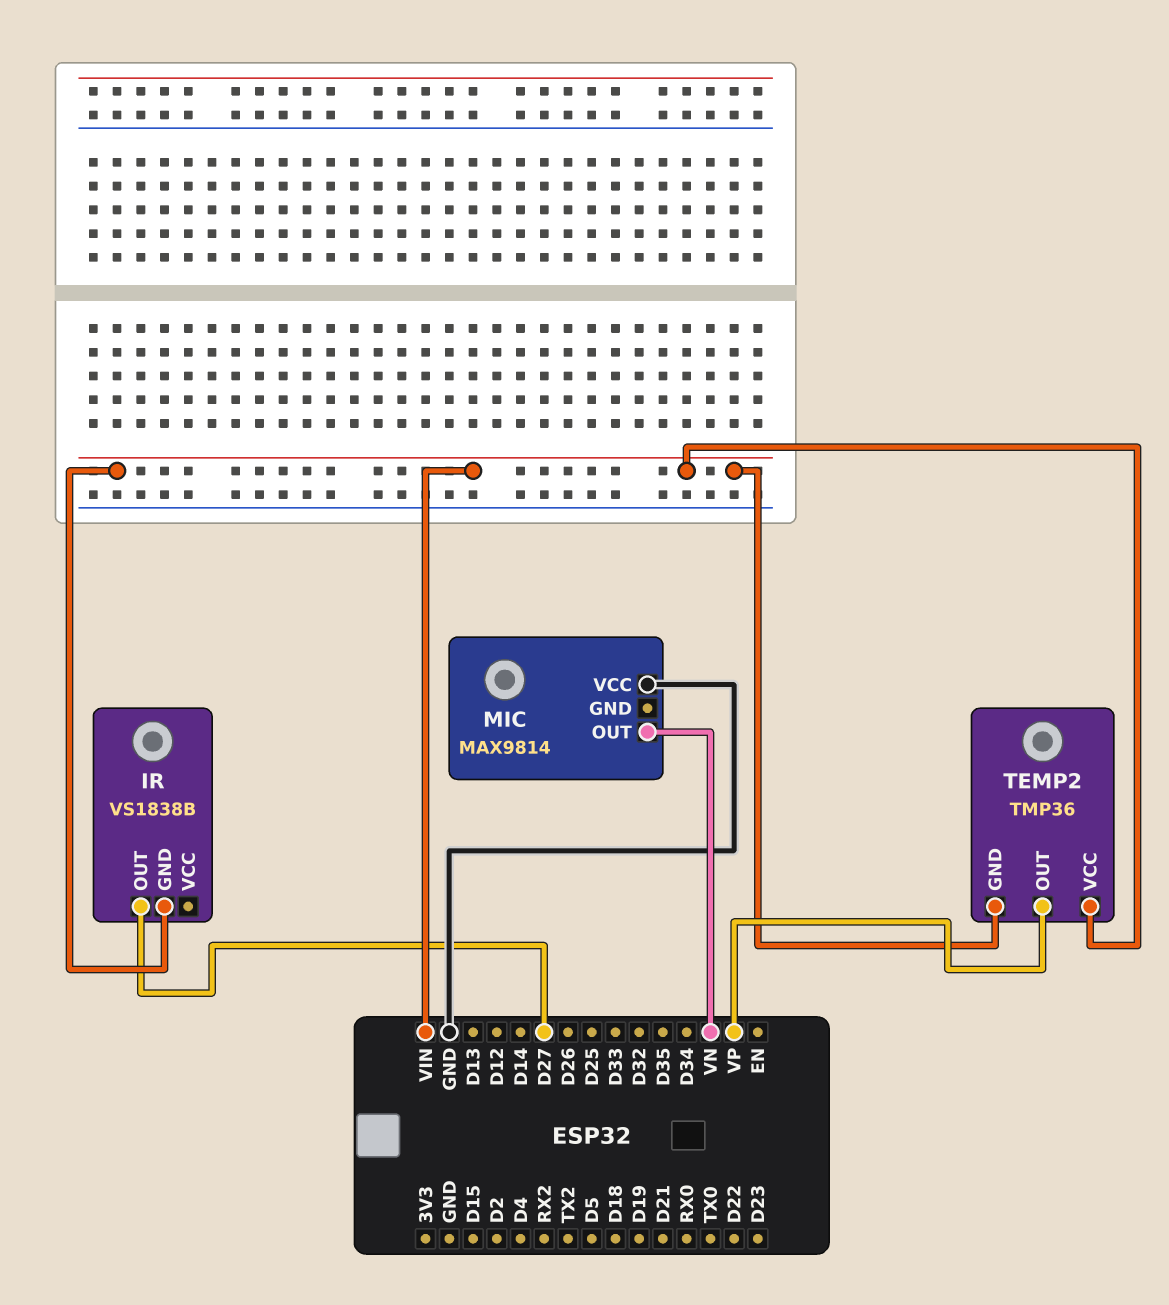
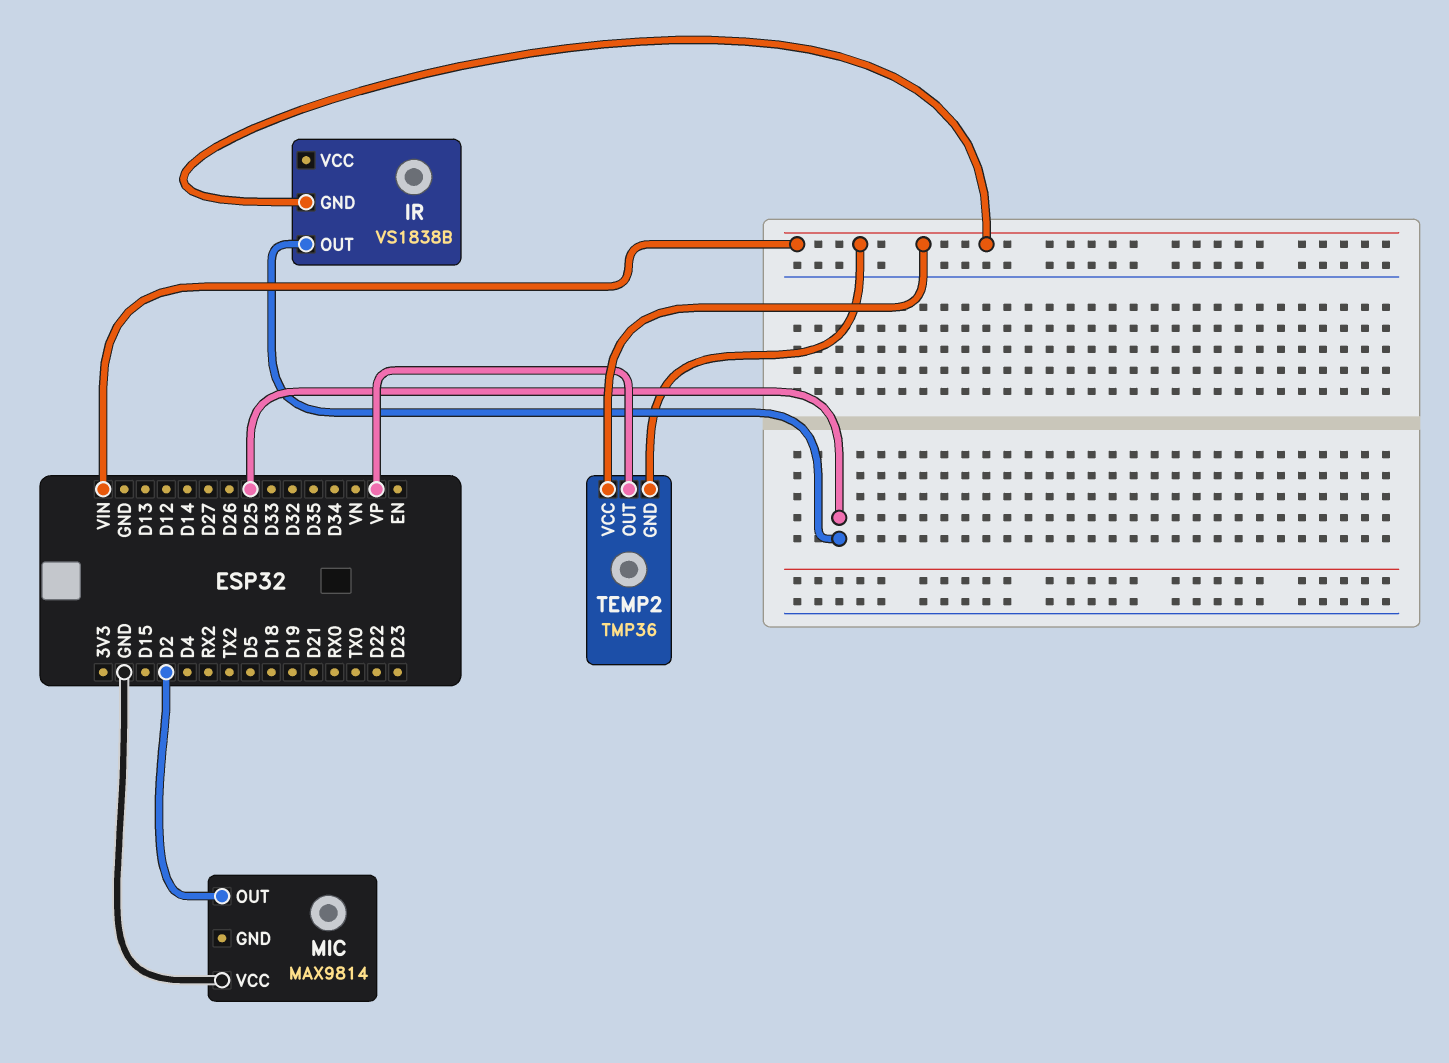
IR pin OUT: D27 -> D25
MIC pin OUT: VN -> D2

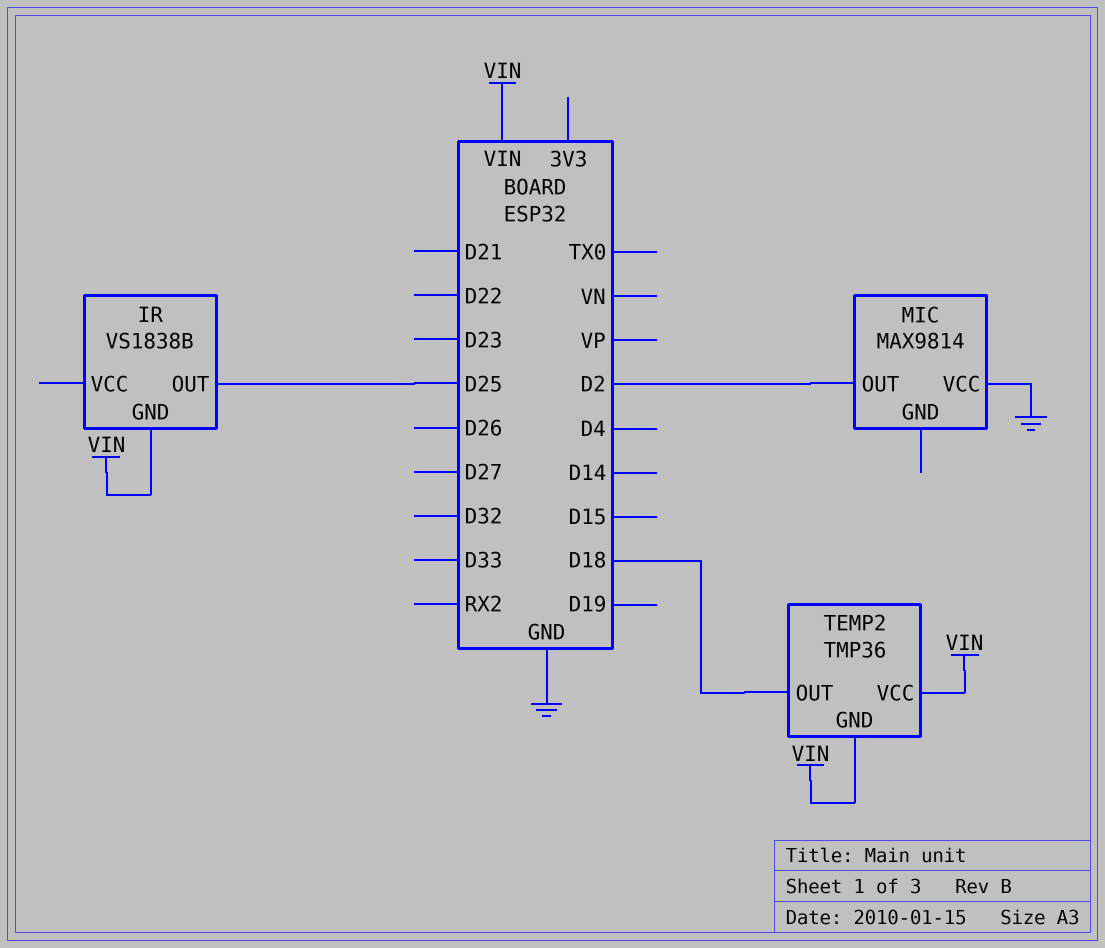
TEMP2 pin OUT: VP -> D18

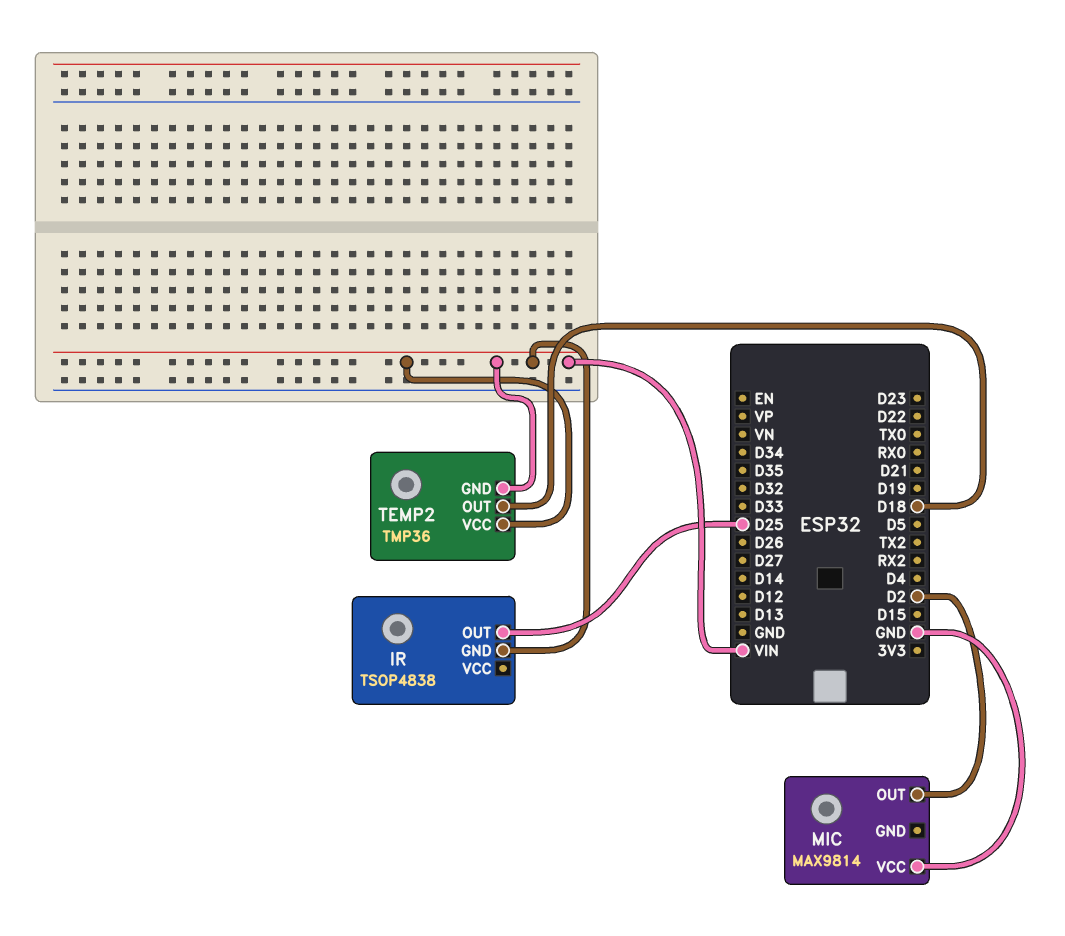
IR: VS1838B -> TSOP4838

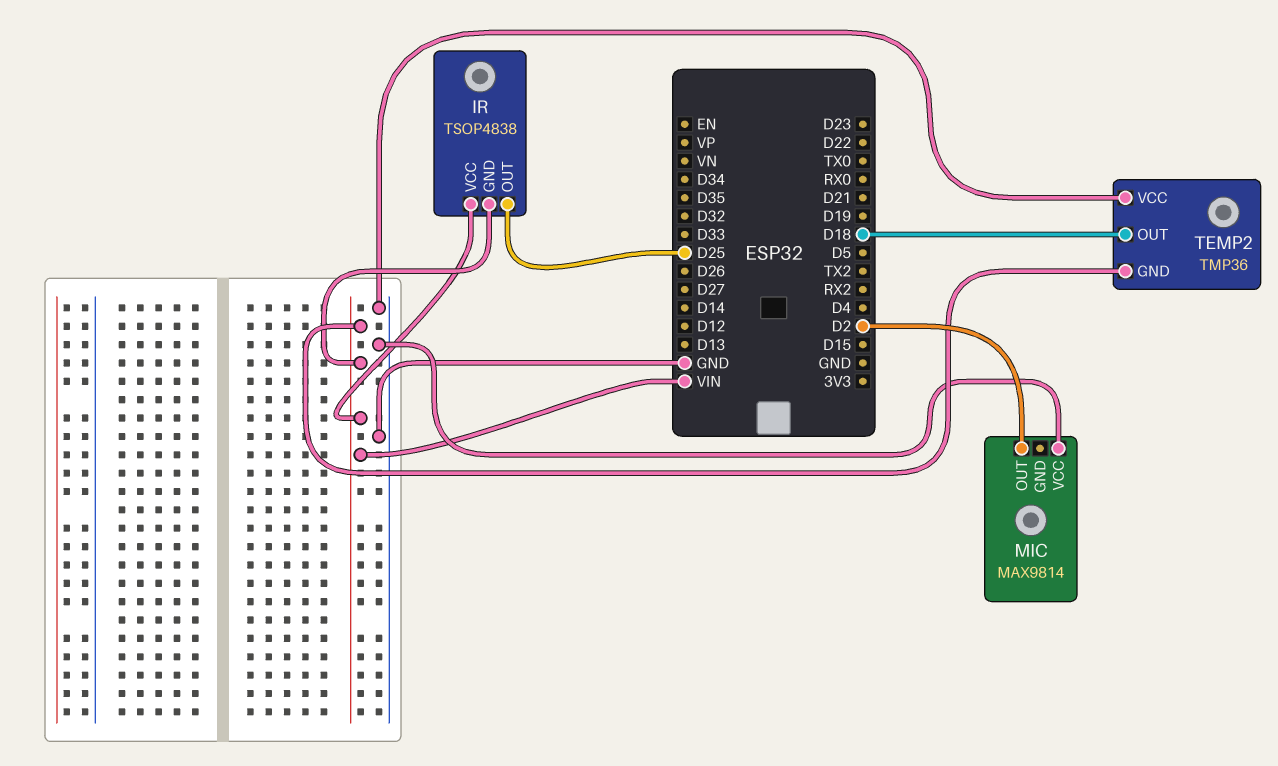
IR pin VCC: none -> VIN
TEMP2 pin VCC: VIN -> GND

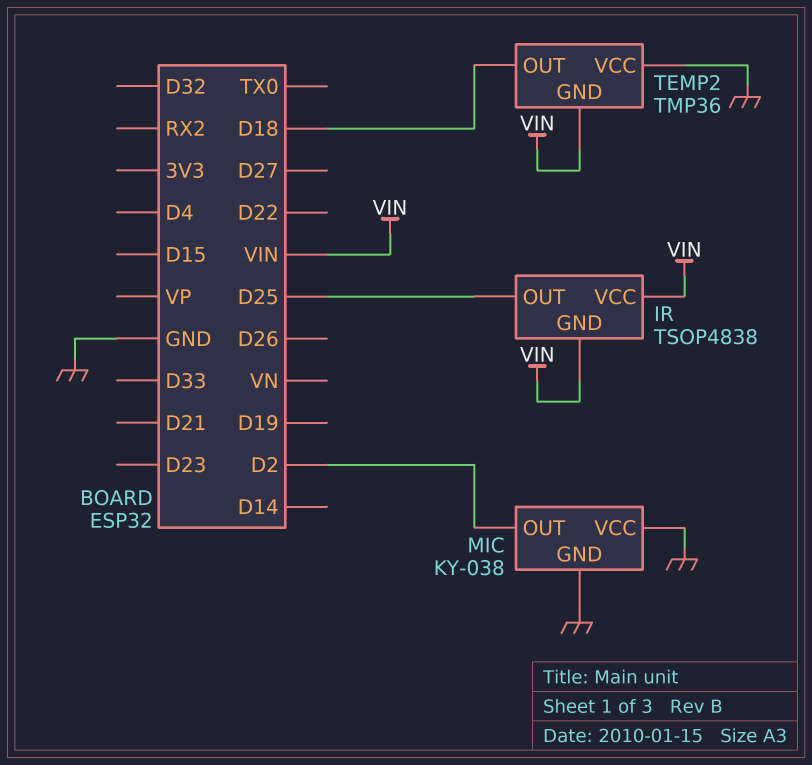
MIC: MAX9814 -> KY-038
MIC pin GND: none -> GND

